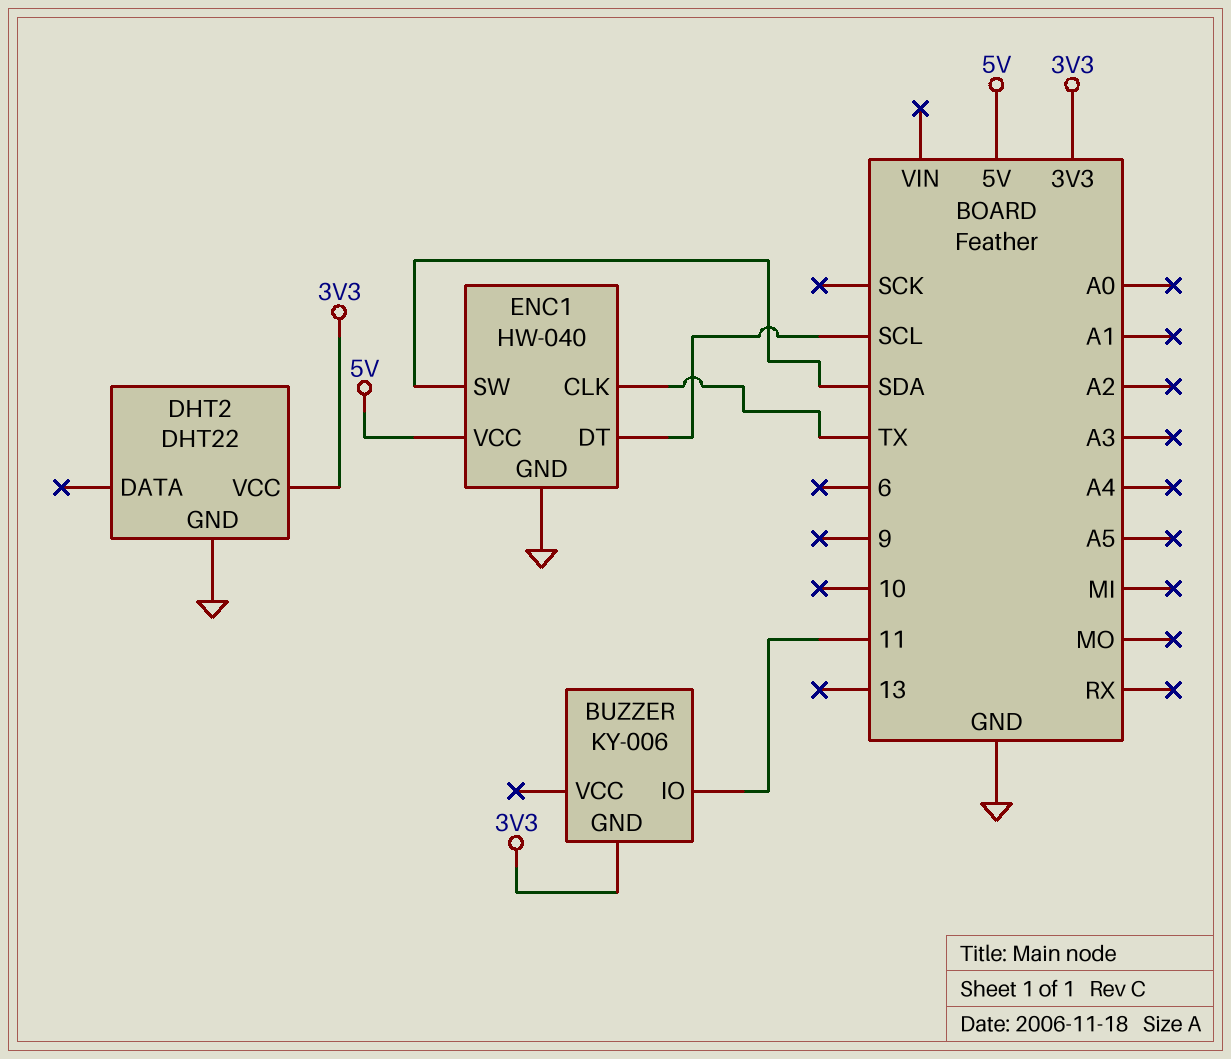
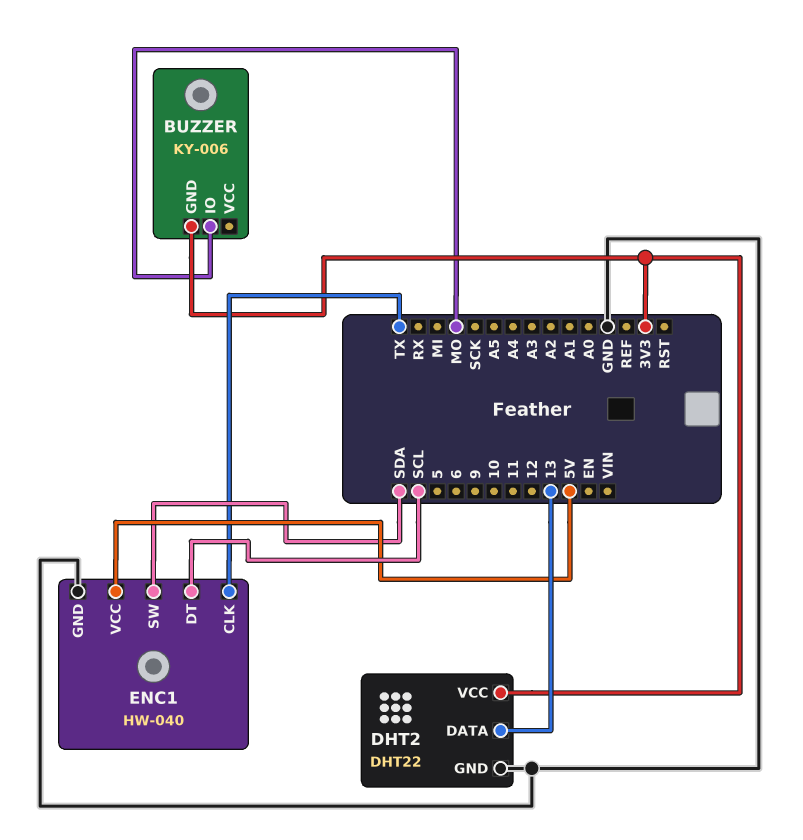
BUZZER pin IO: 11 -> MO
DHT2 pin DATA: none -> 13

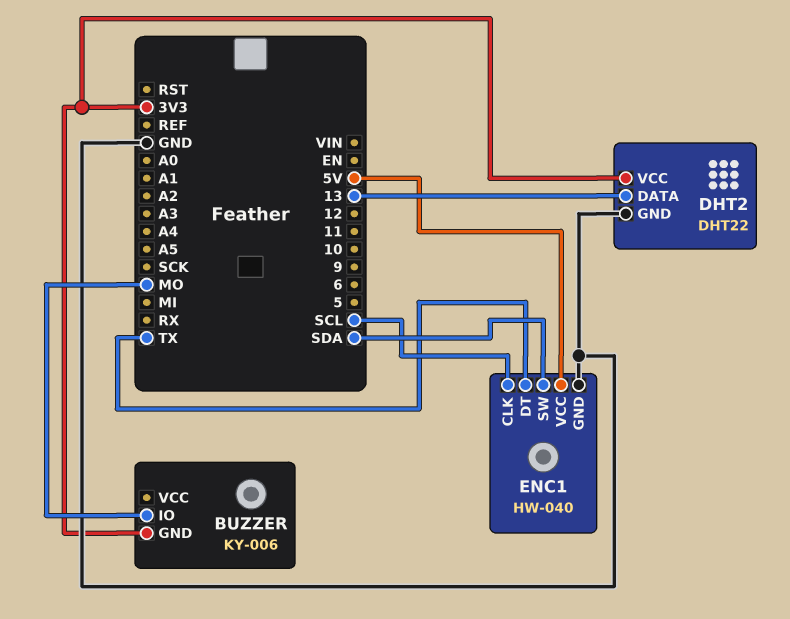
ENC1 pin CLK: TX -> SCL
ENC1 pin DT: SCL -> TX

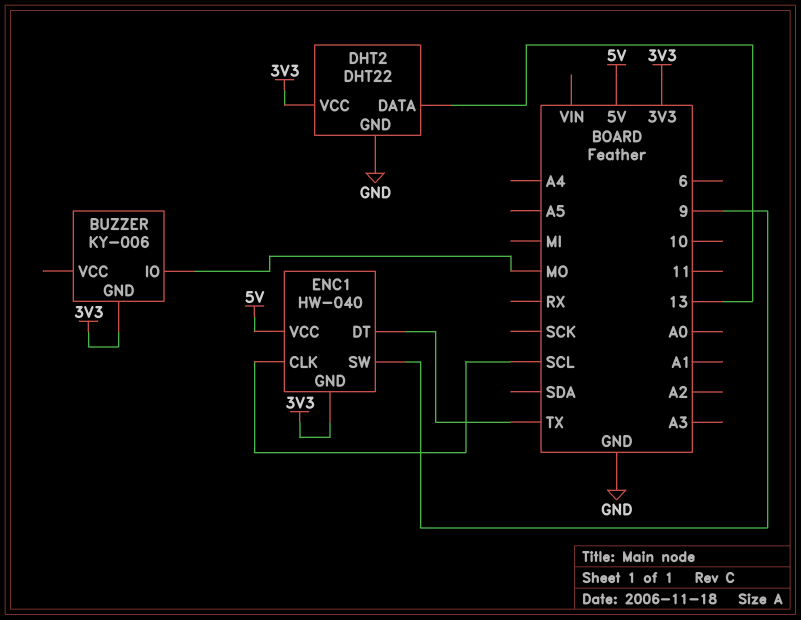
ENC1 pin GND: GND -> 3V3
ENC1 pin SW: SDA -> 9

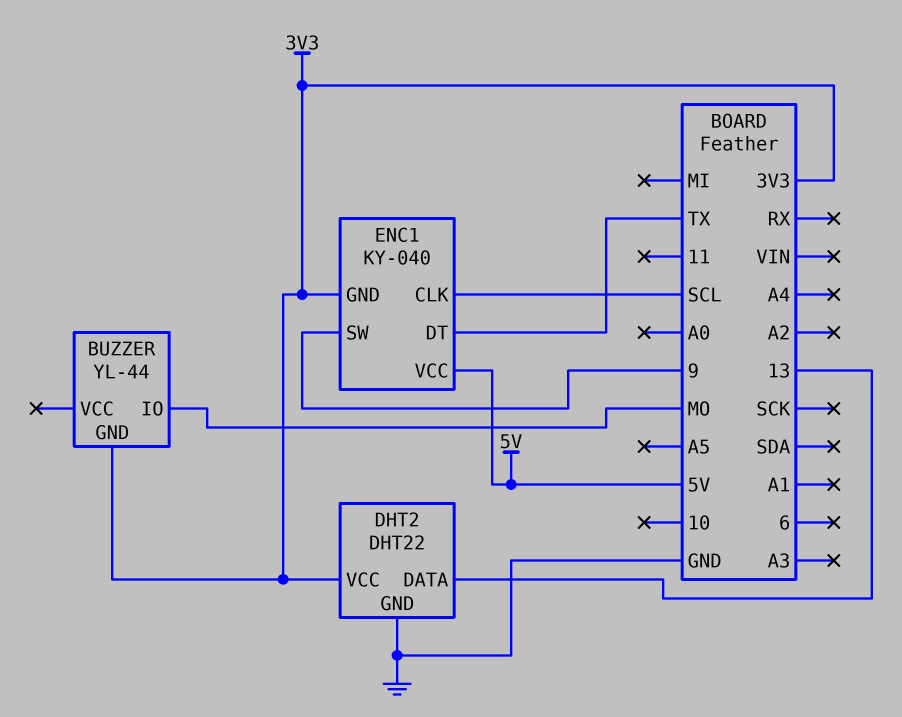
BUZZER: KY-006 -> YL-44
ENC1: HW-040 -> KY-040

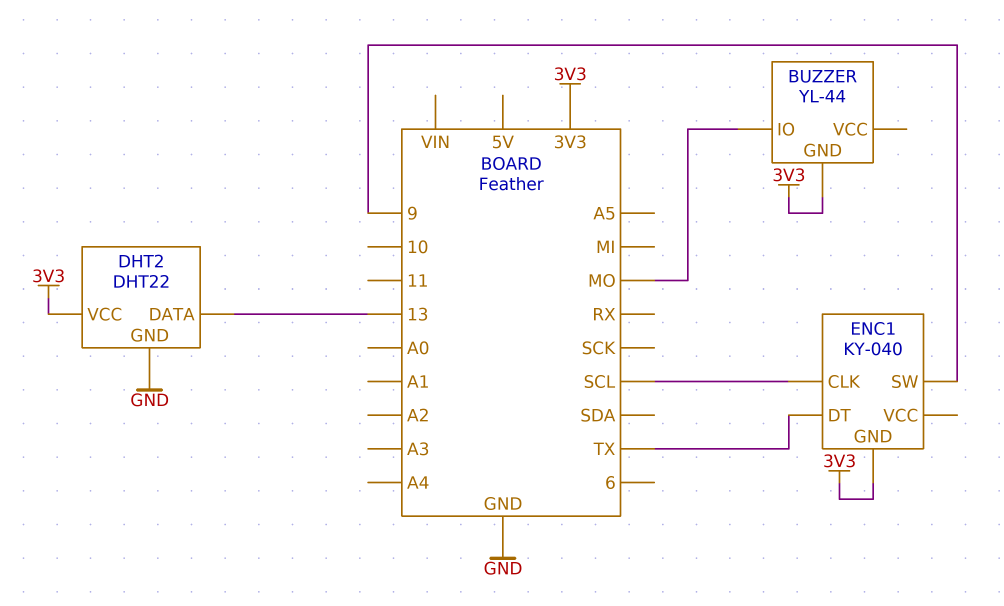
ENC1 pin VCC: 5V -> none

